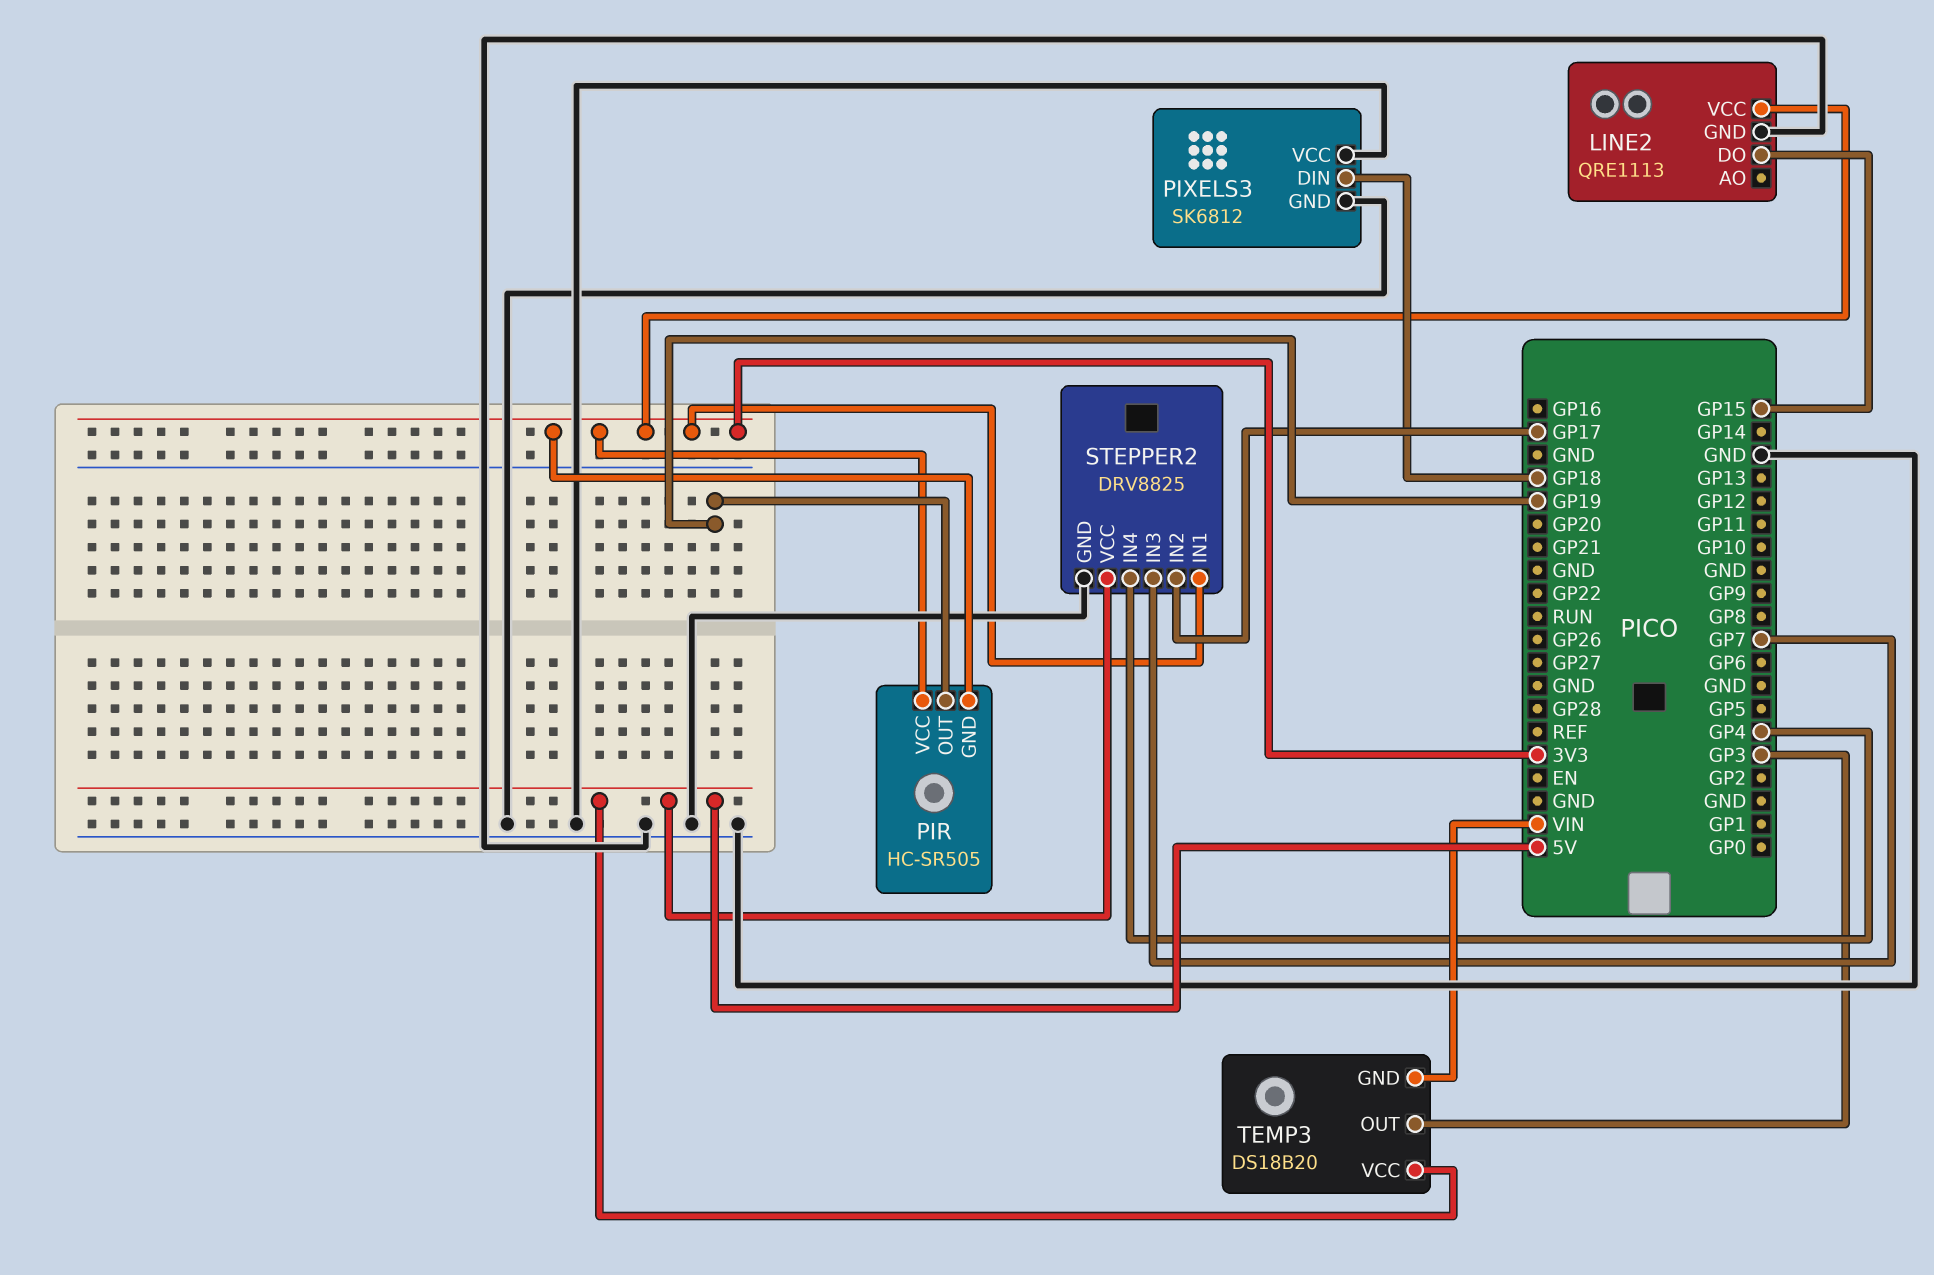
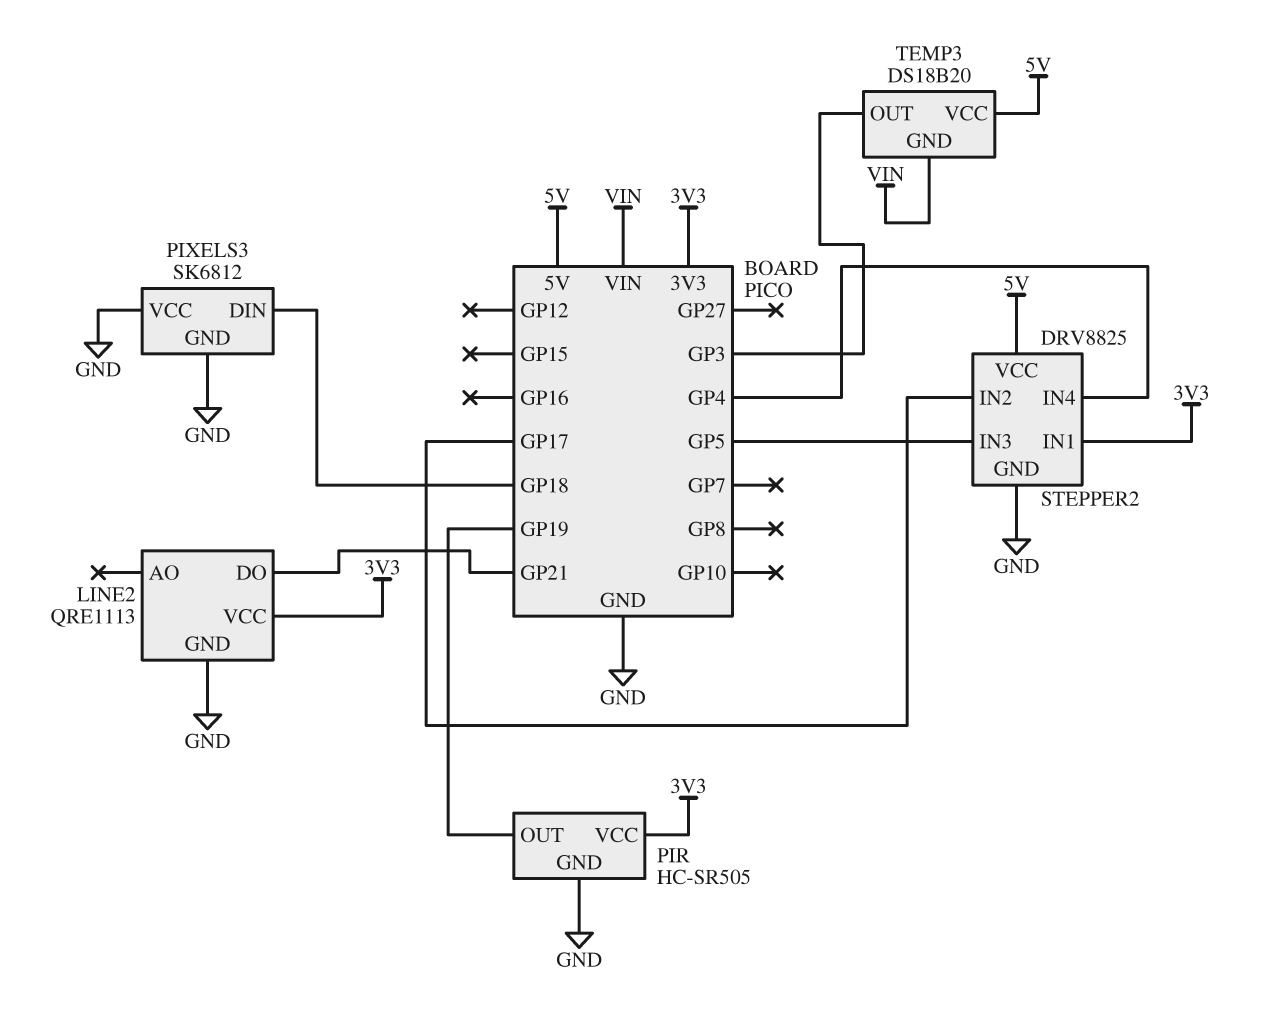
LINE2 pin DO: GP15 -> GP21
PIR pin GND: 3V3 -> GND
STEPPER2 pin IN3: GP7 -> GP5

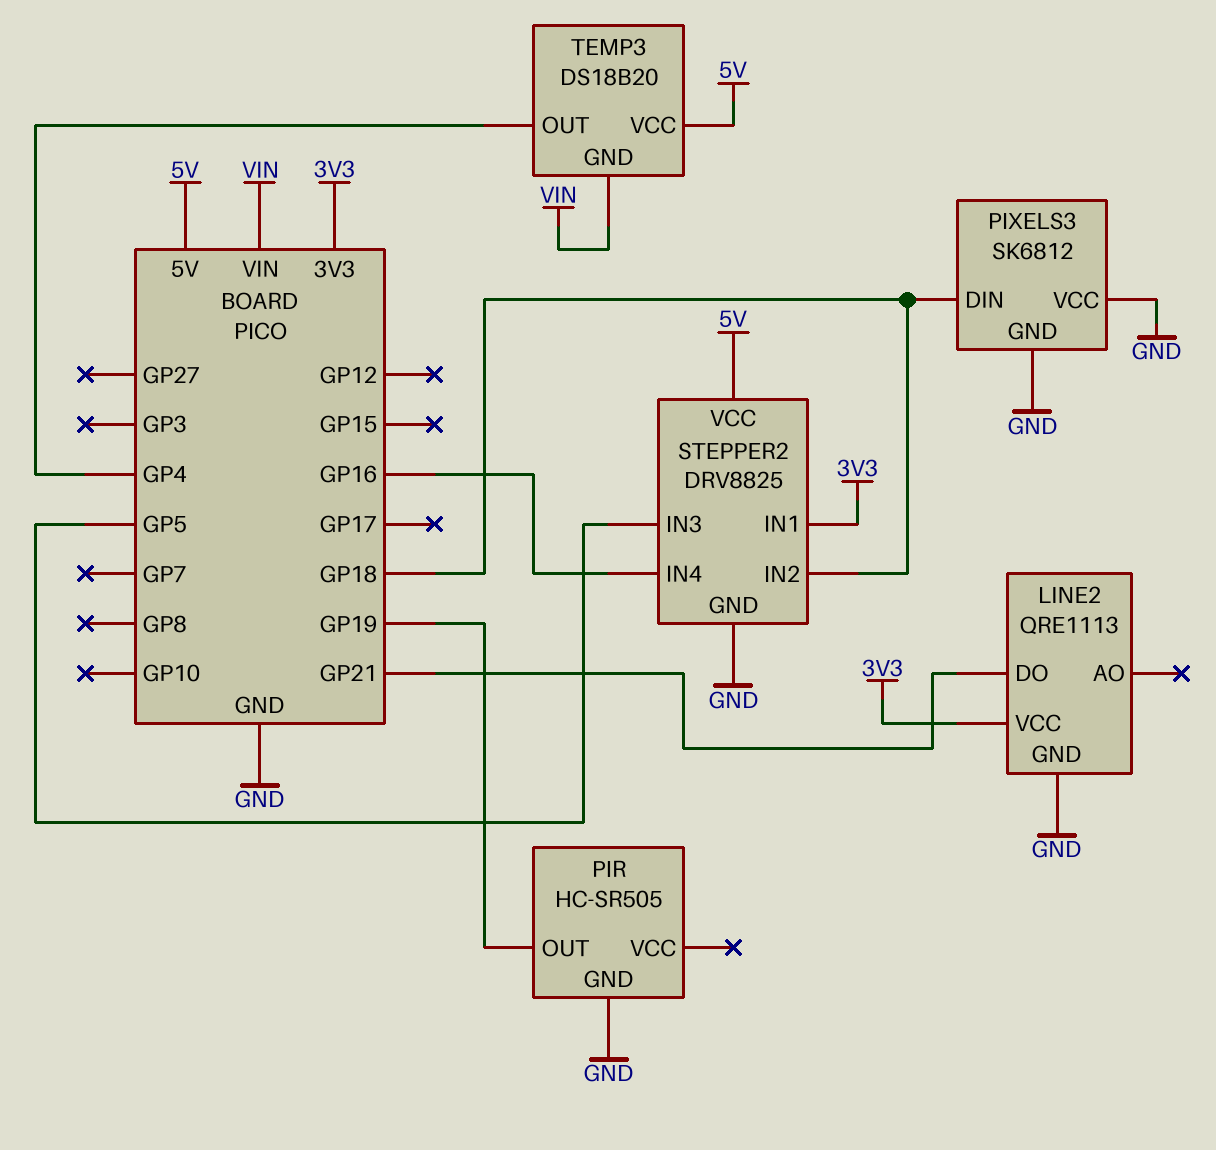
PIR pin VCC: 3V3 -> none
STEPPER2 pin IN2: GP17 -> GP18
STEPPER2 pin IN4: GP4 -> GP16
TEMP3 pin OUT: GP3 -> GP4

